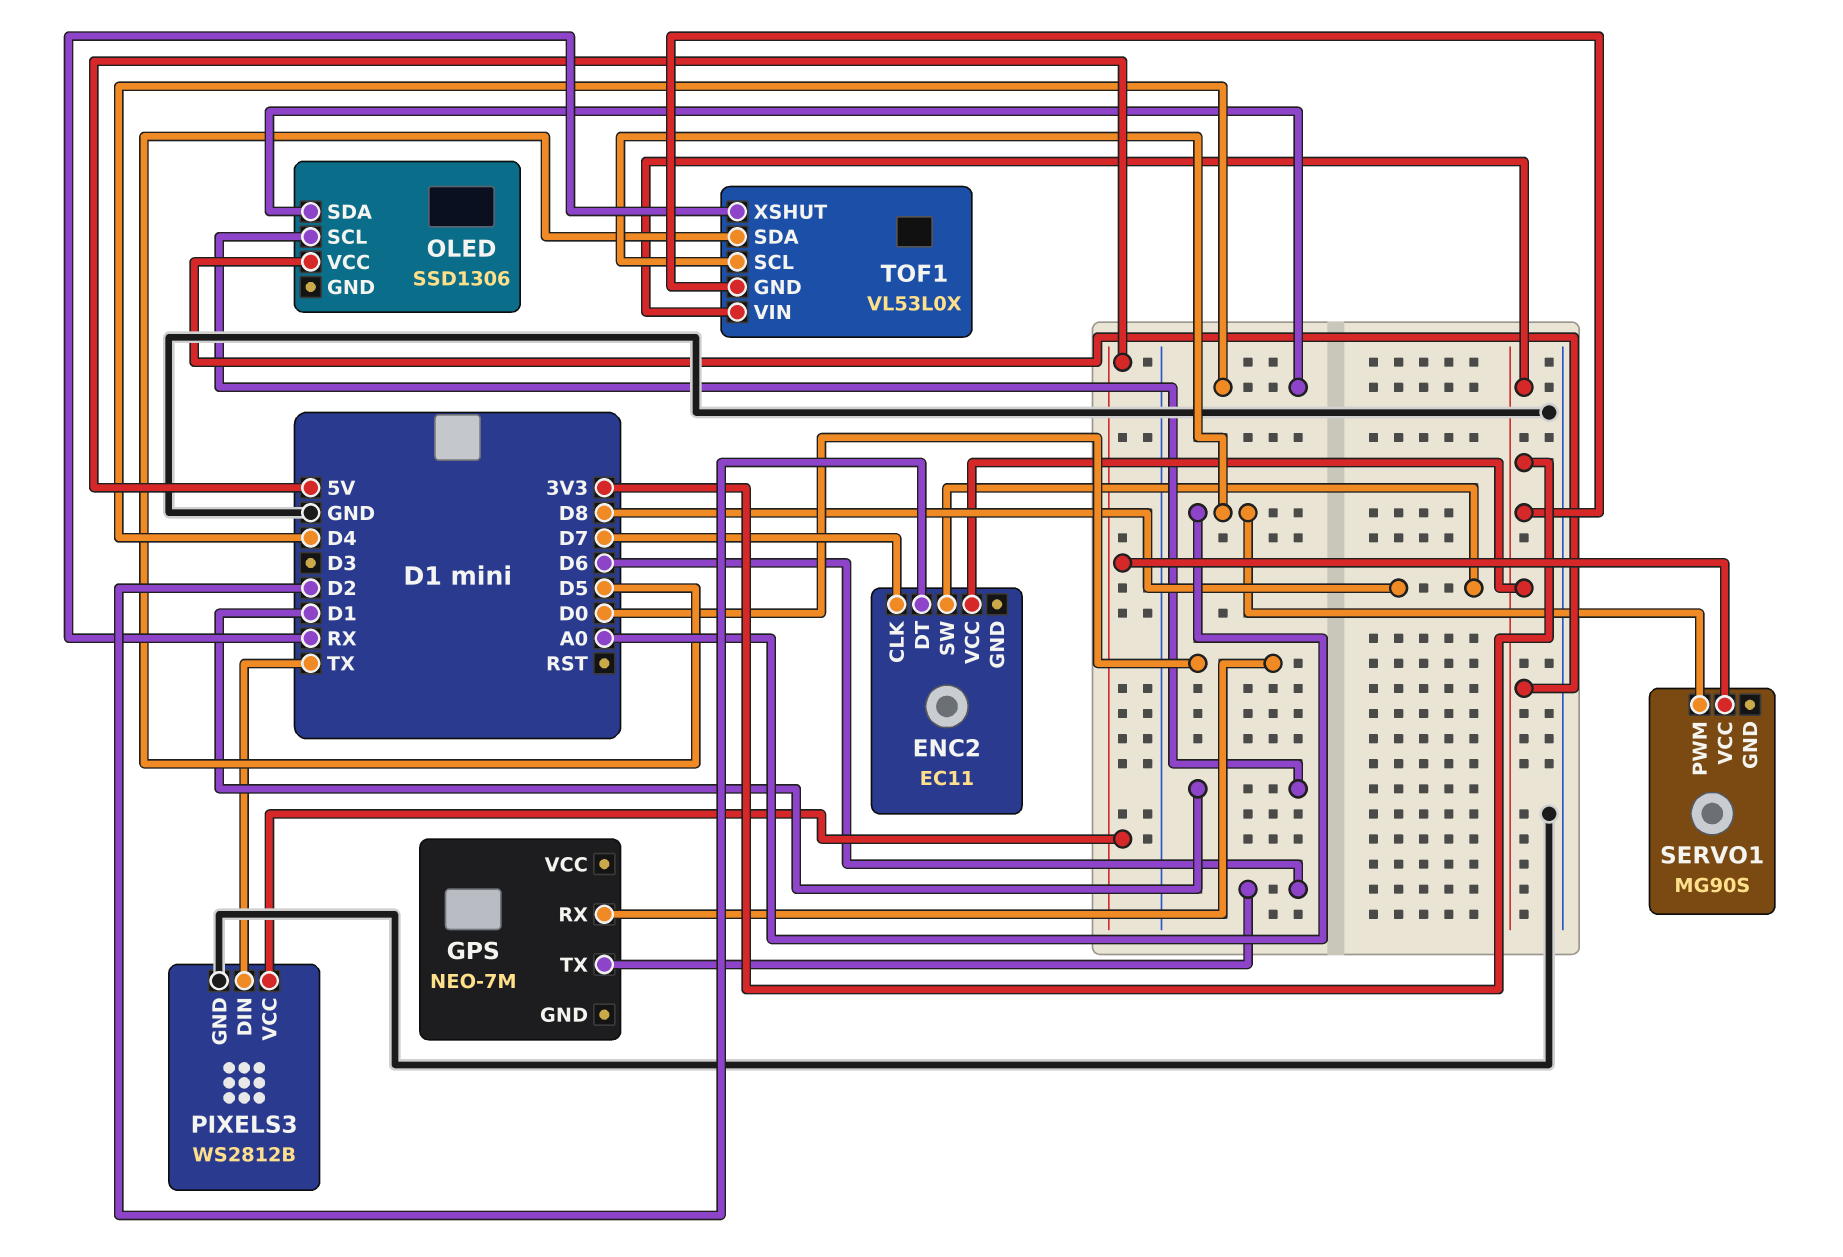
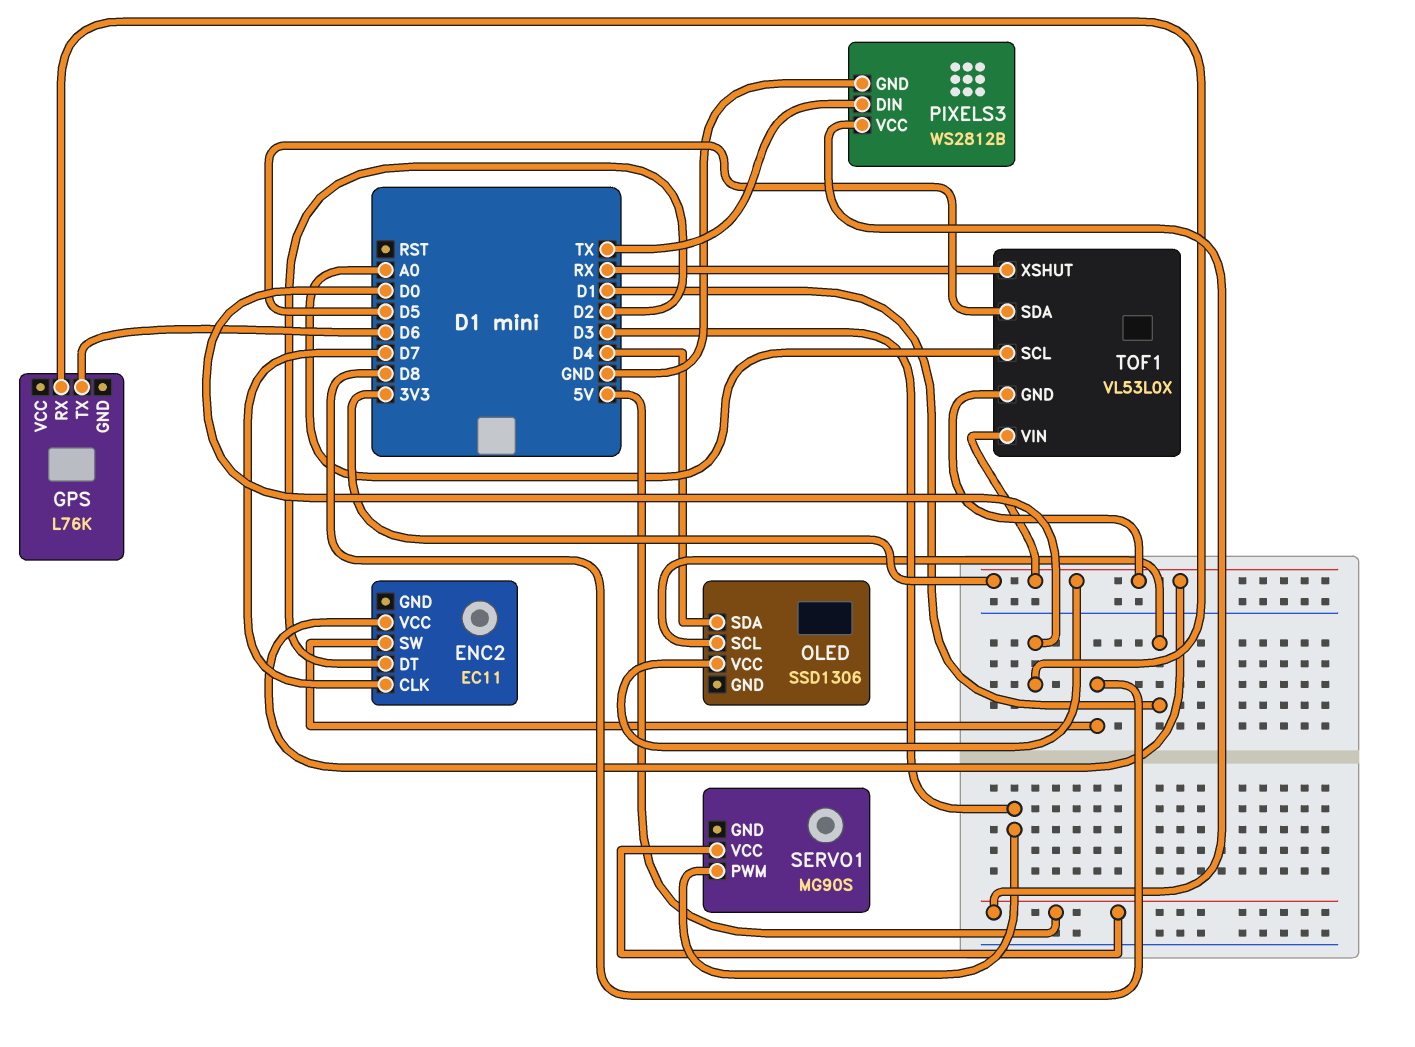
GPS: NEO-7M -> L76K
SERVO1 pin PWM: A0 -> D3

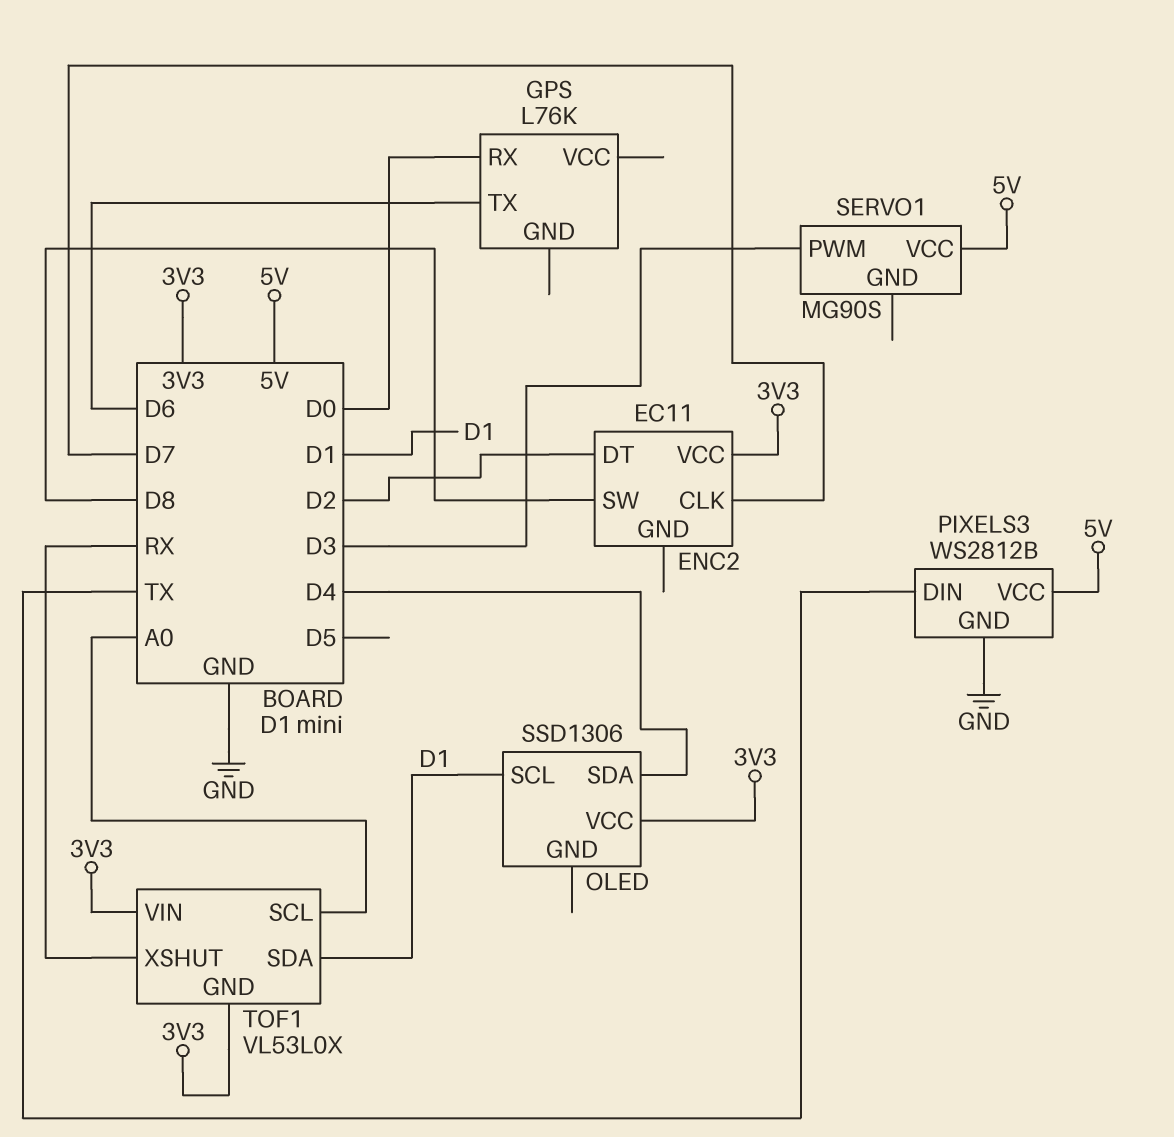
TOF1 pin SDA: D5 -> D1

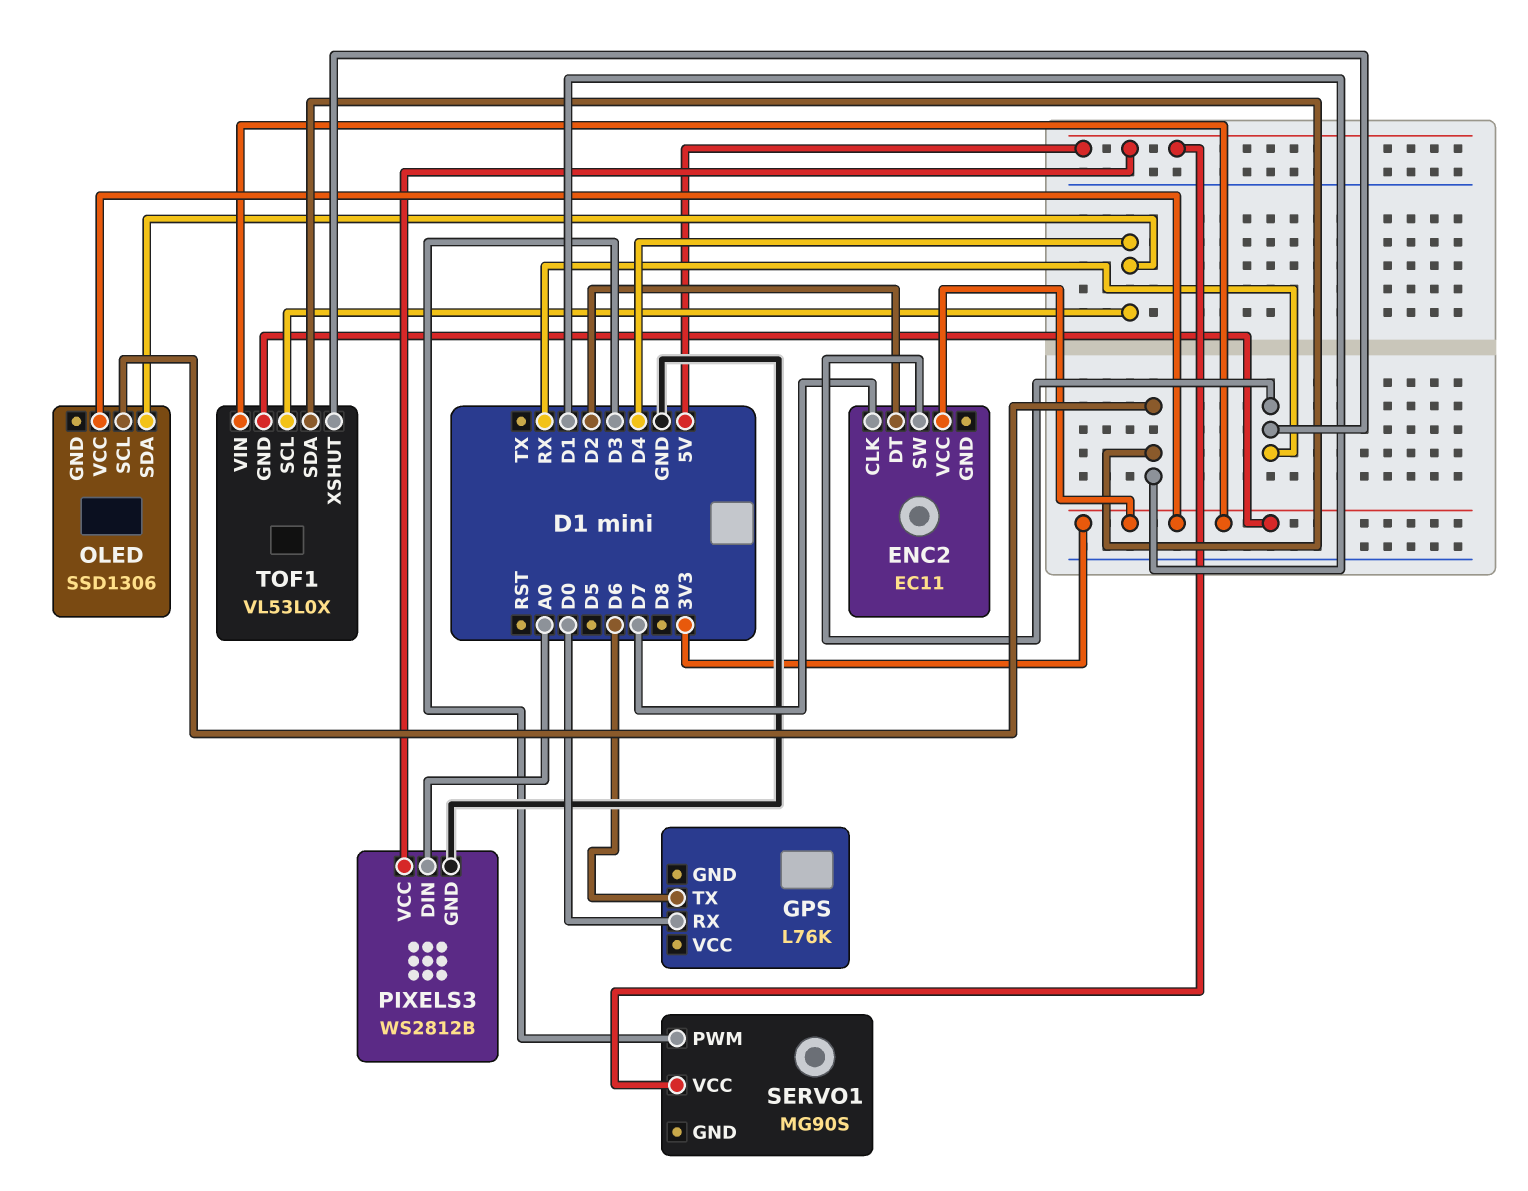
ENC2 pin SW: D8 -> RX
PIXELS3 pin DIN: TX -> A0
TOF1 pin SCL: A0 -> D4

